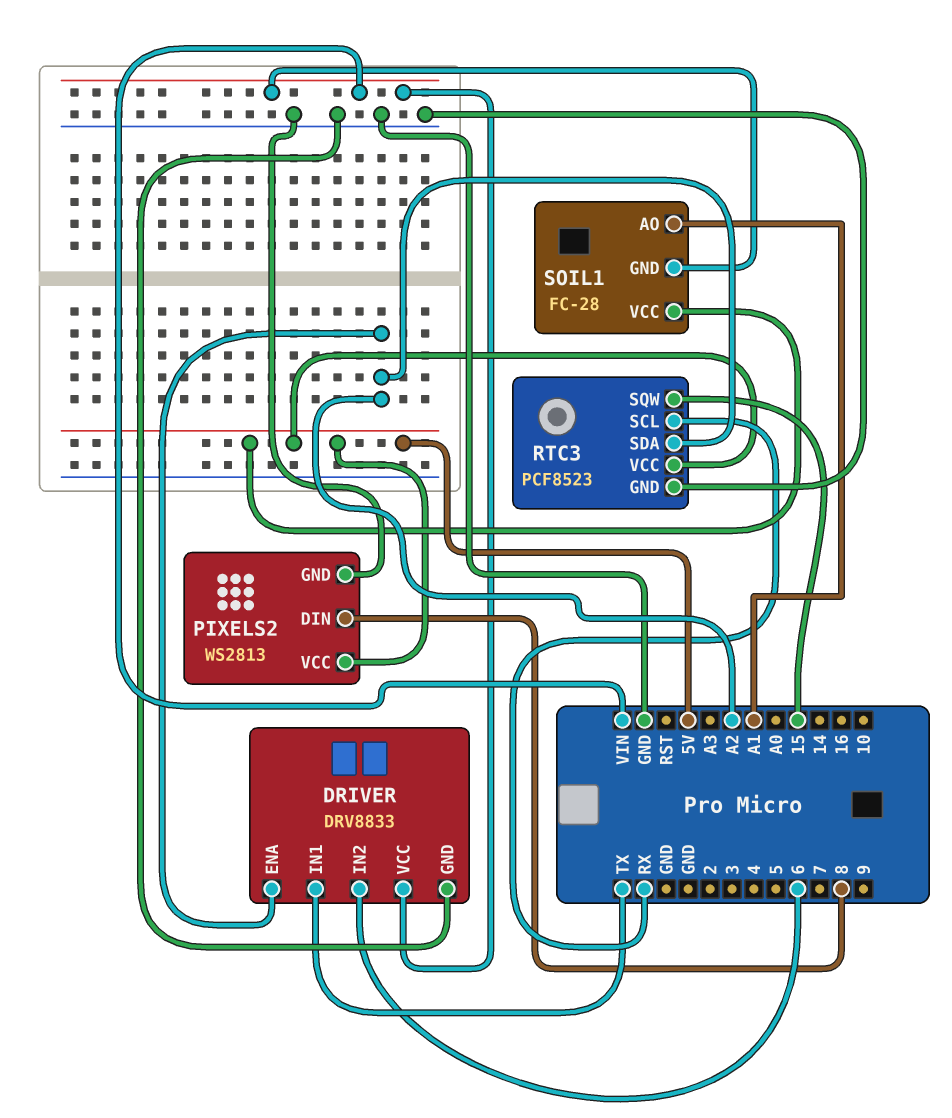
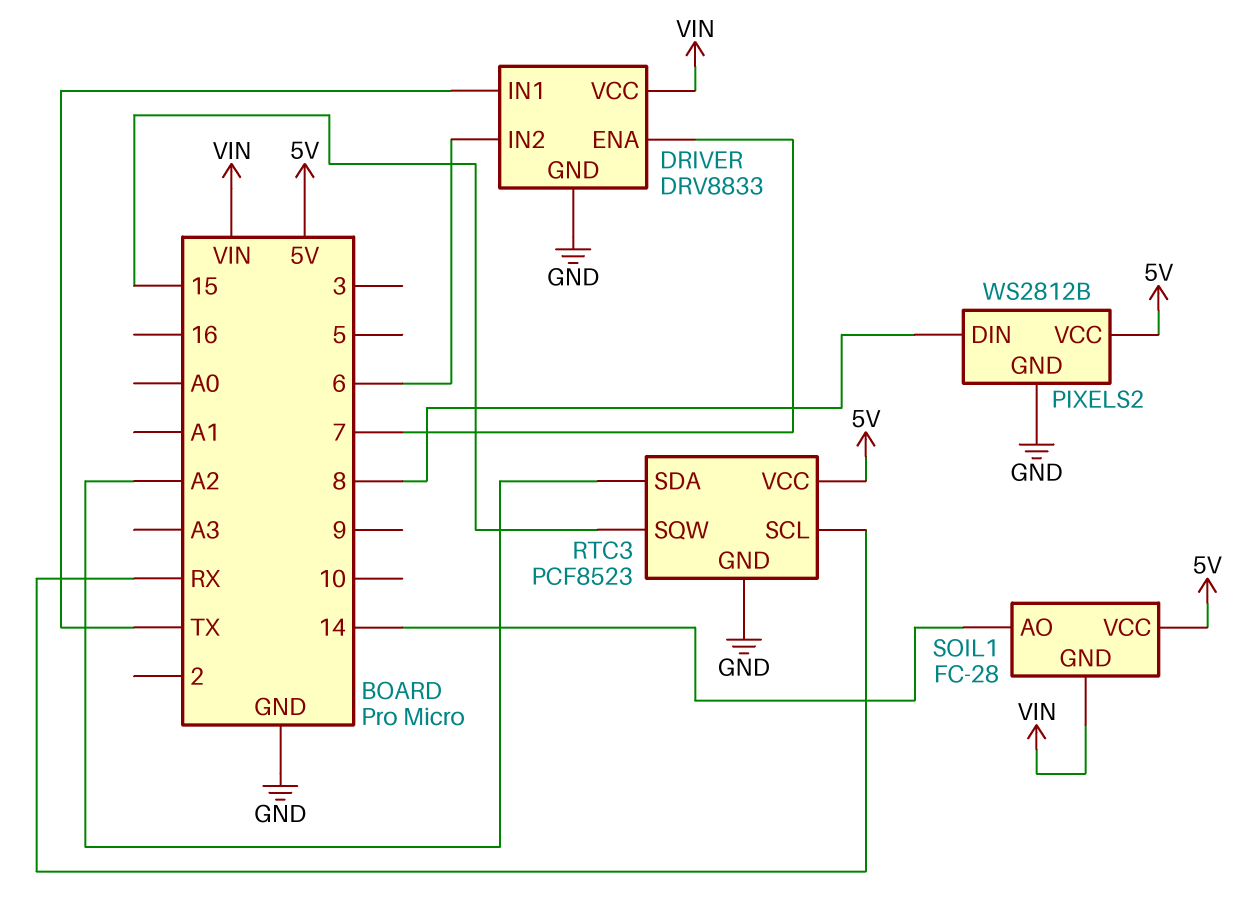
DRIVER pin ENA: A2 -> 7
PIXELS2: WS2813 -> WS2812B
SOIL1 pin AO: A1 -> 14

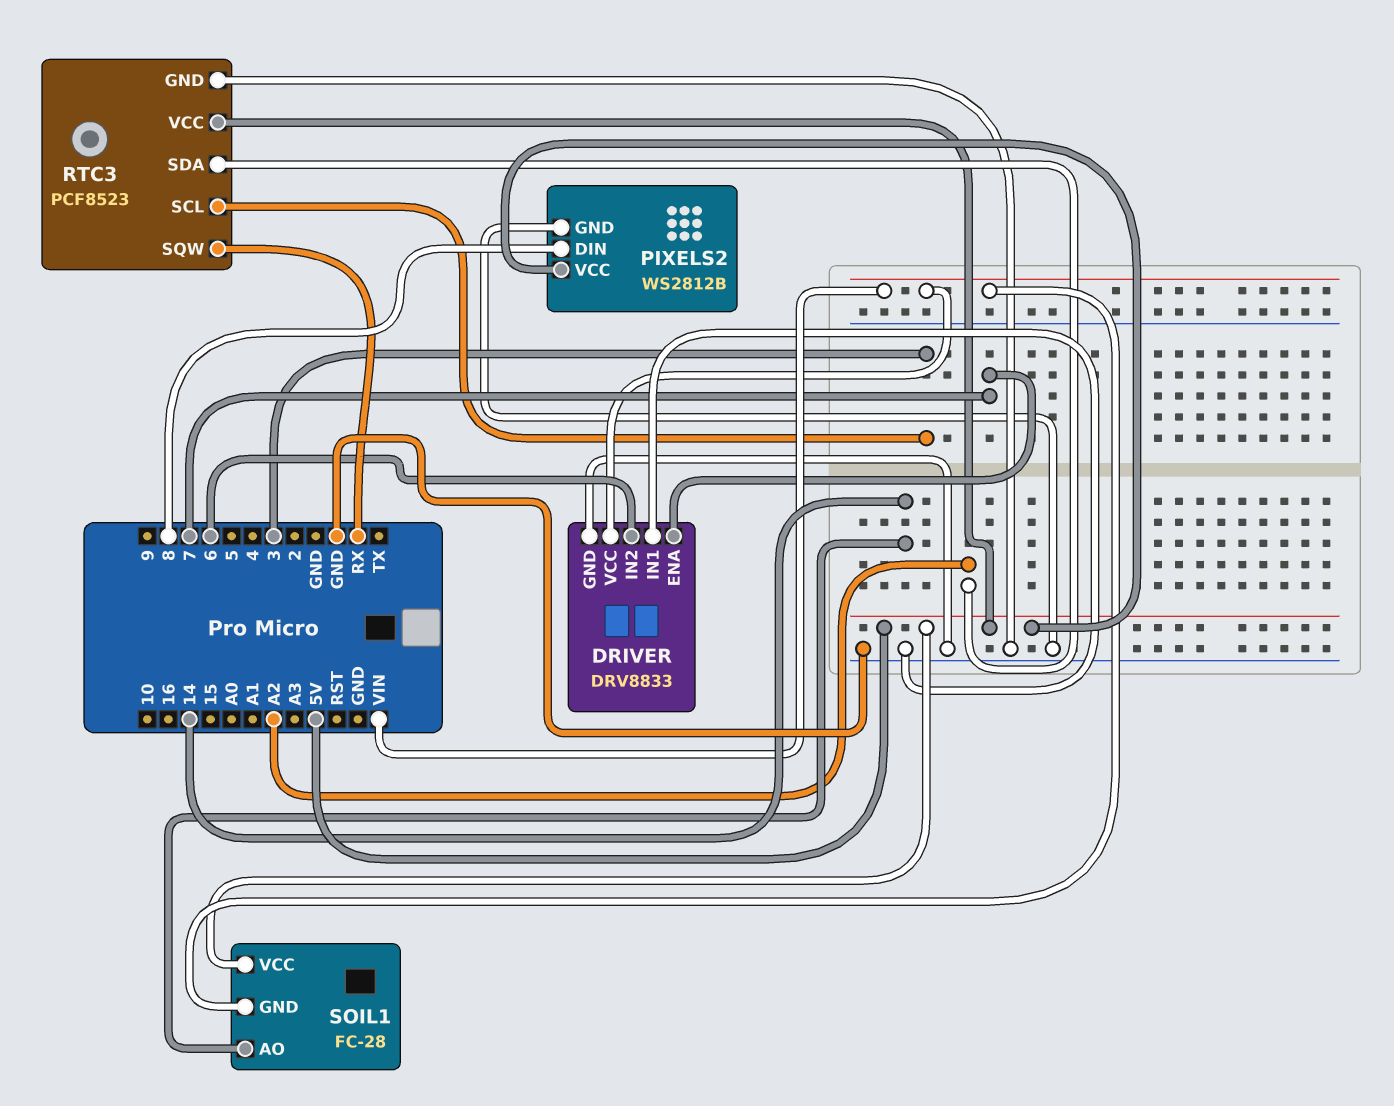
DRIVER pin IN1: TX -> GND
RTC3 pin SCL: RX -> 3
RTC3 pin SQW: 15 -> RX

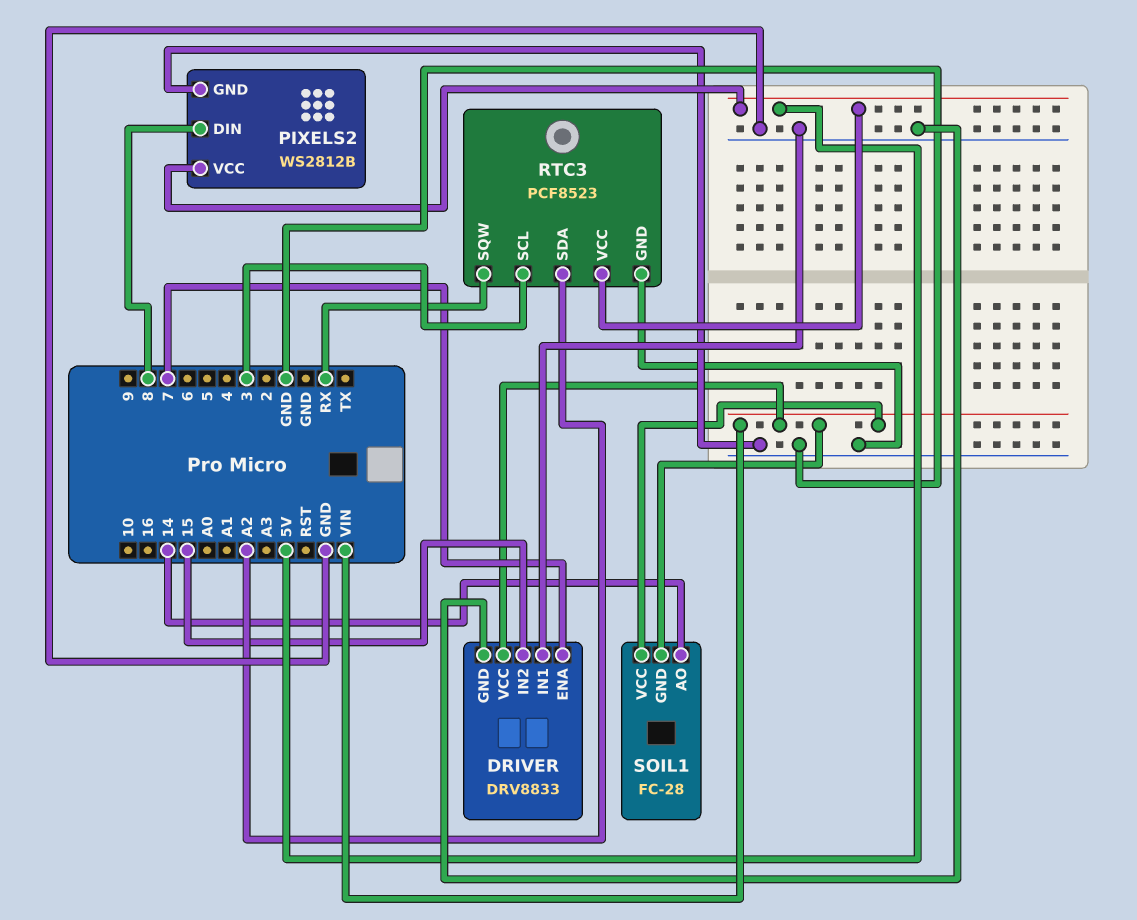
DRIVER pin IN2: 6 -> 15
SOIL1 pin VCC: 5V -> VIN

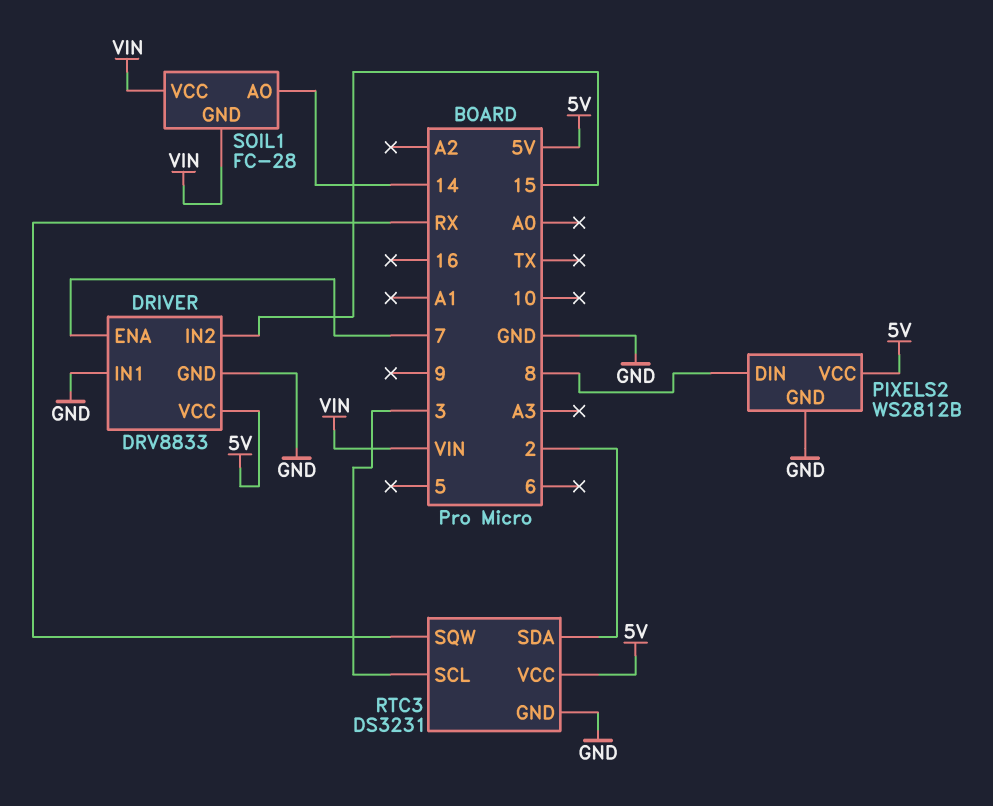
DRIVER pin VCC: VIN -> 5V
RTC3: PCF8523 -> DS3231
RTC3 pin SDA: A2 -> 2

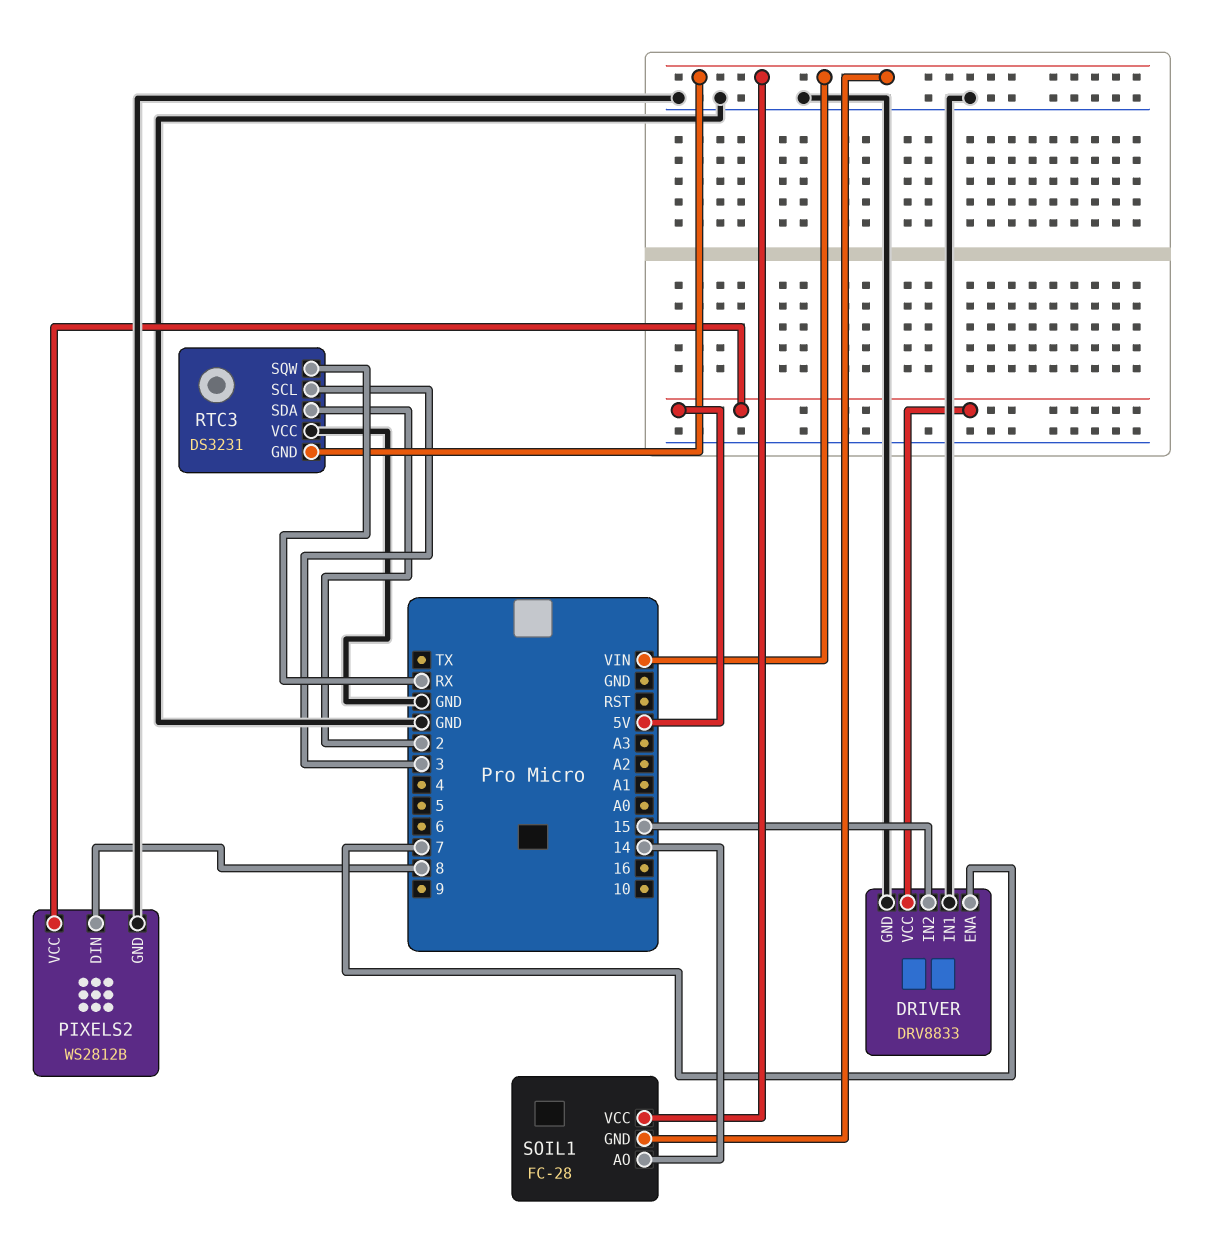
RTC3 pin GND: GND -> VIN
RTC3 pin VCC: 5V -> GND

